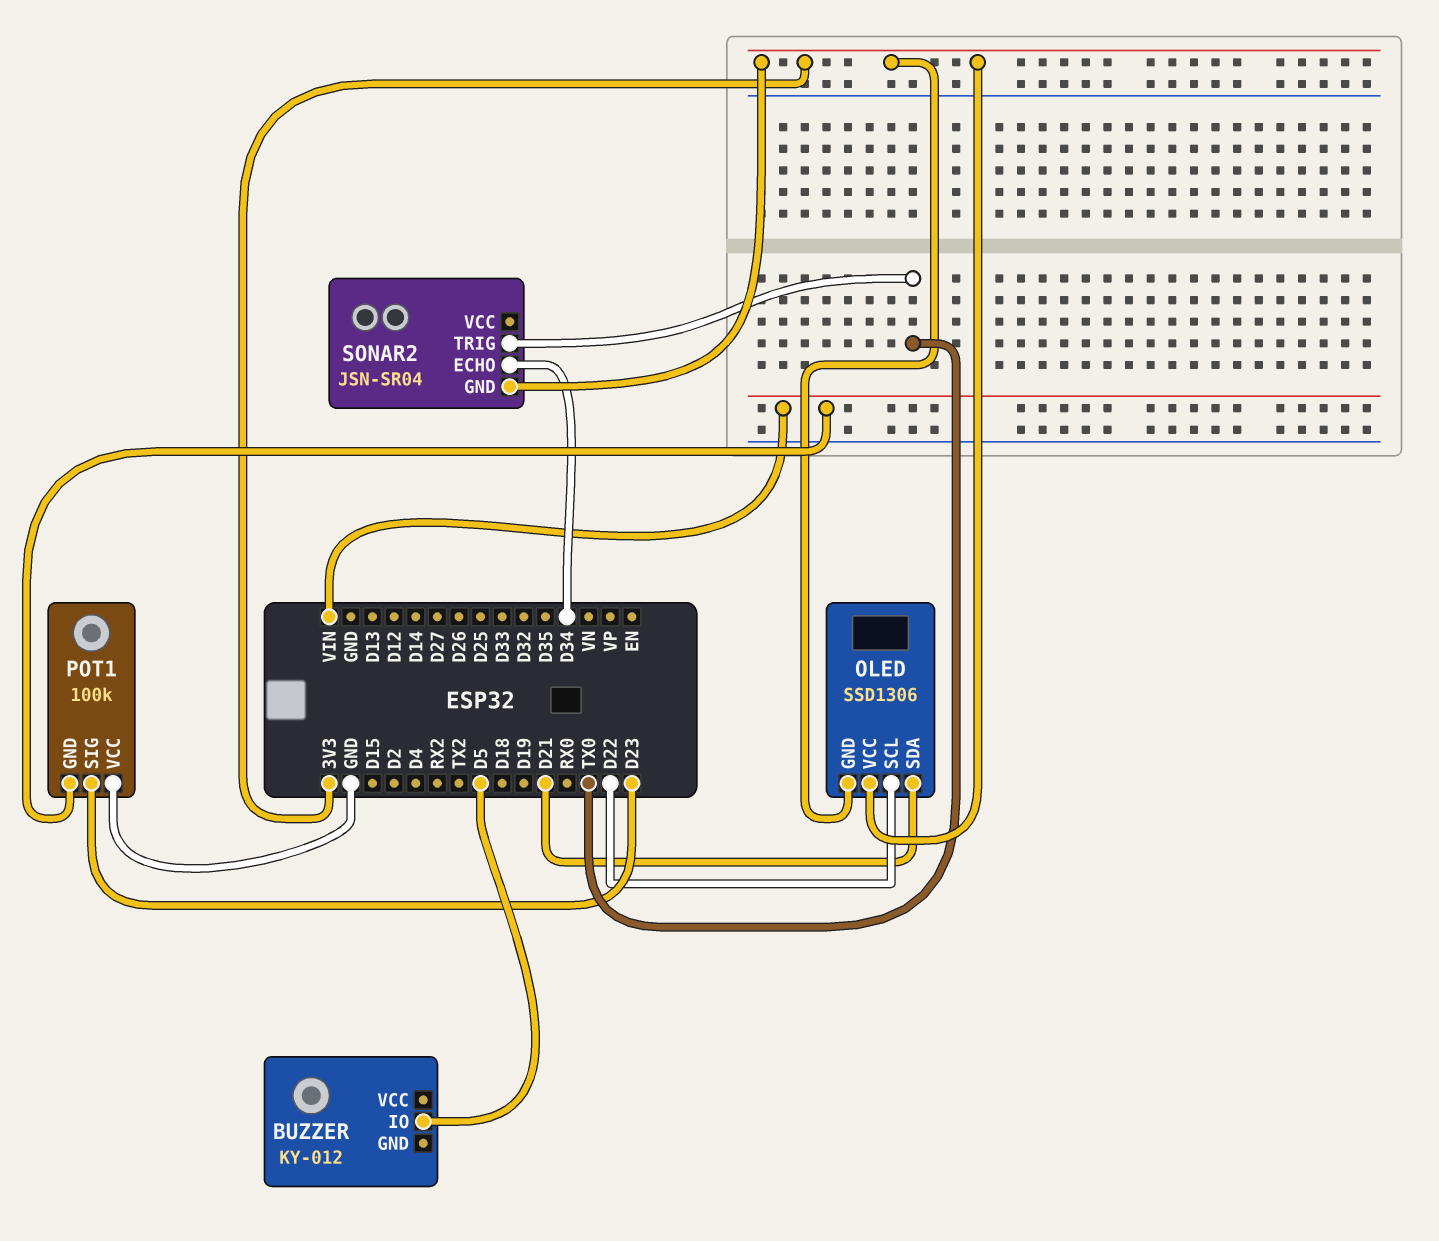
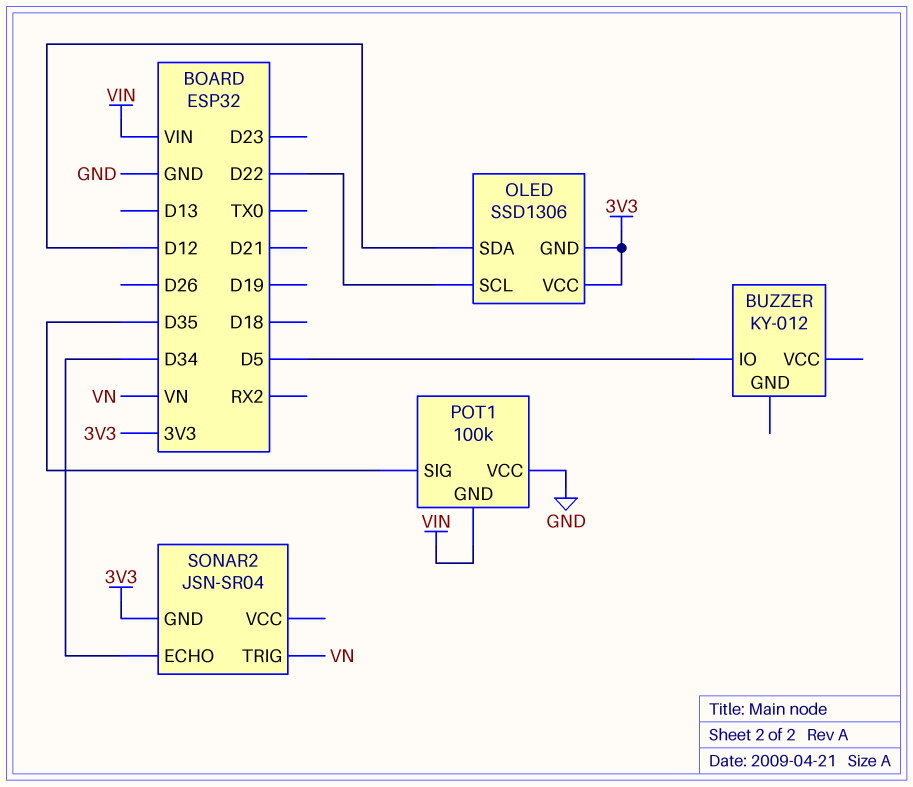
OLED pin SDA: D21 -> D12
POT1 pin SIG: D23 -> D35
SONAR2 pin TRIG: TX0 -> VN

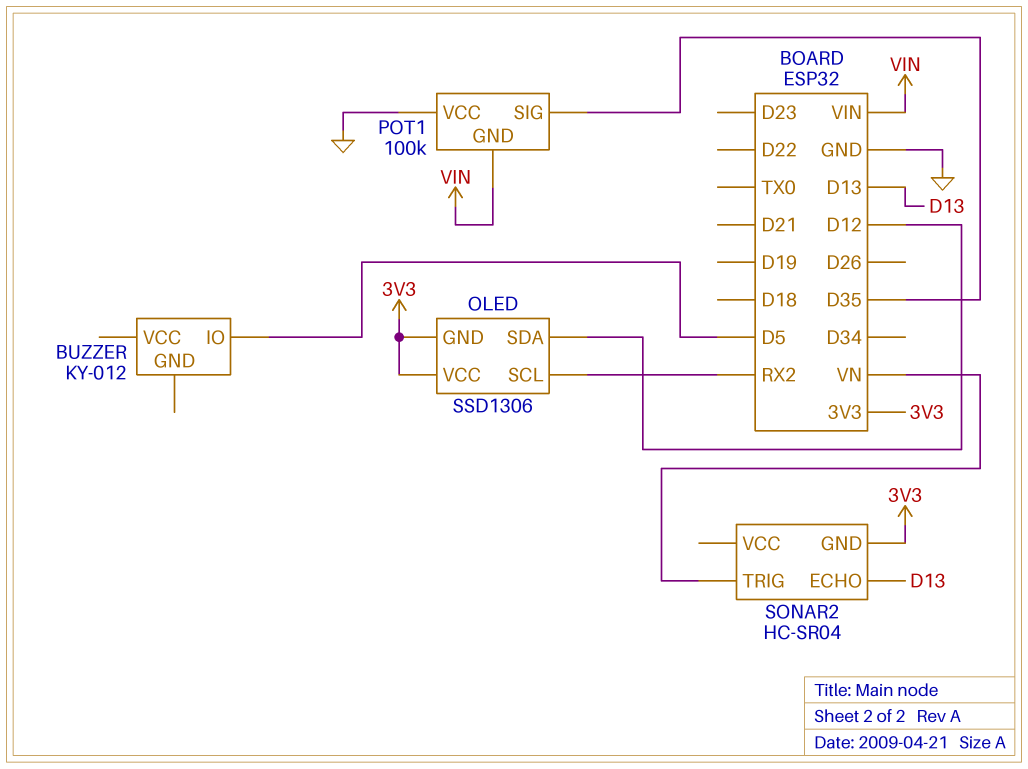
OLED pin SCL: D22 -> RX2
SONAR2: JSN-SR04 -> HC-SR04
SONAR2 pin ECHO: D34 -> D13

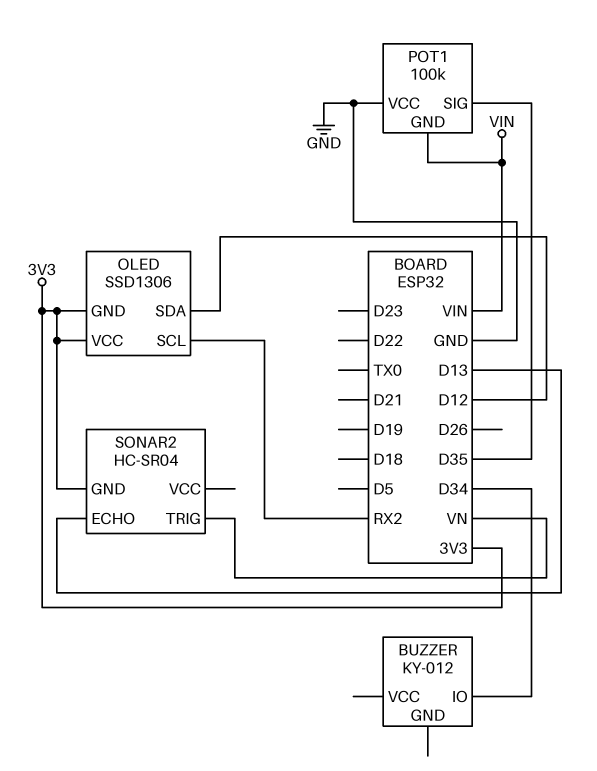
BUZZER pin IO: D5 -> D34

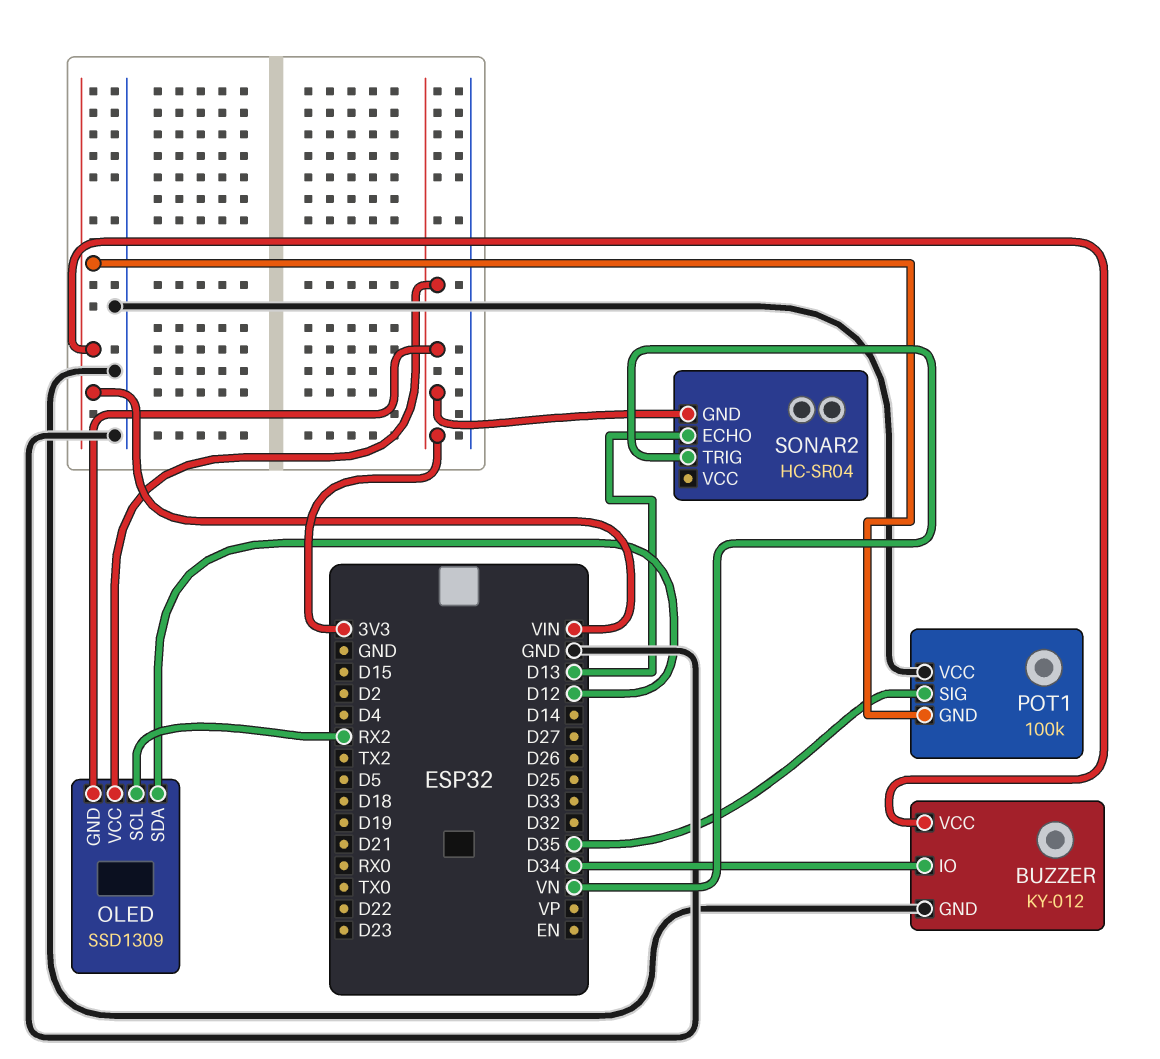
BUZZER pin GND: none -> GND
BUZZER pin VCC: none -> VIN
OLED: SSD1306 -> SSD1309

